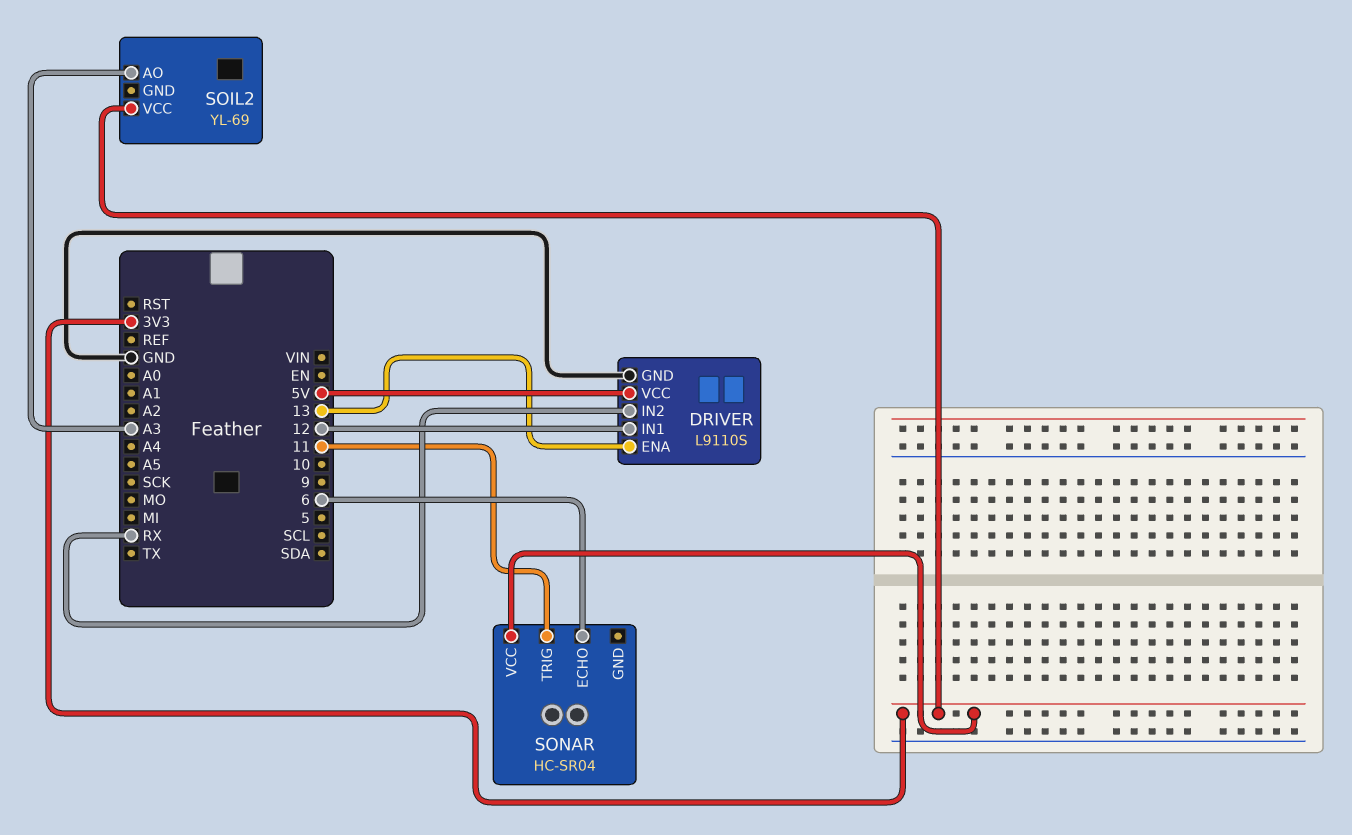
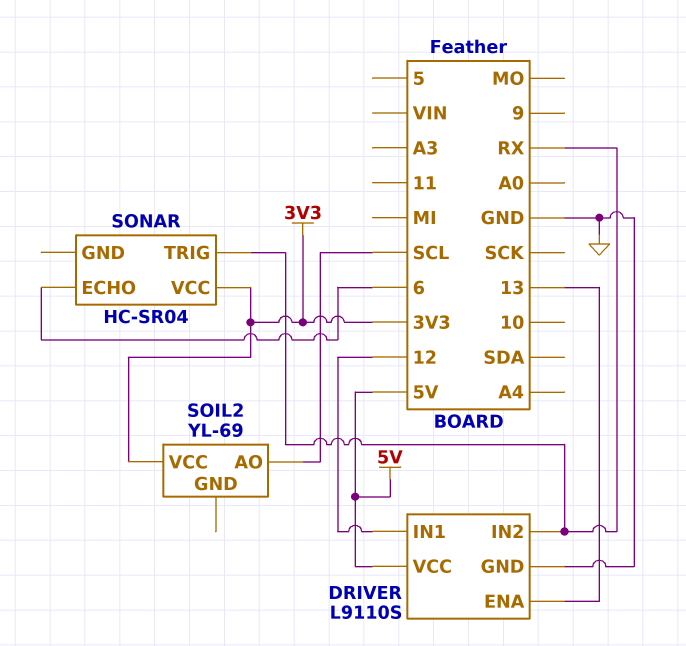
SOIL2 pin AO: A3 -> SCL
SONAR pin TRIG: 11 -> RX

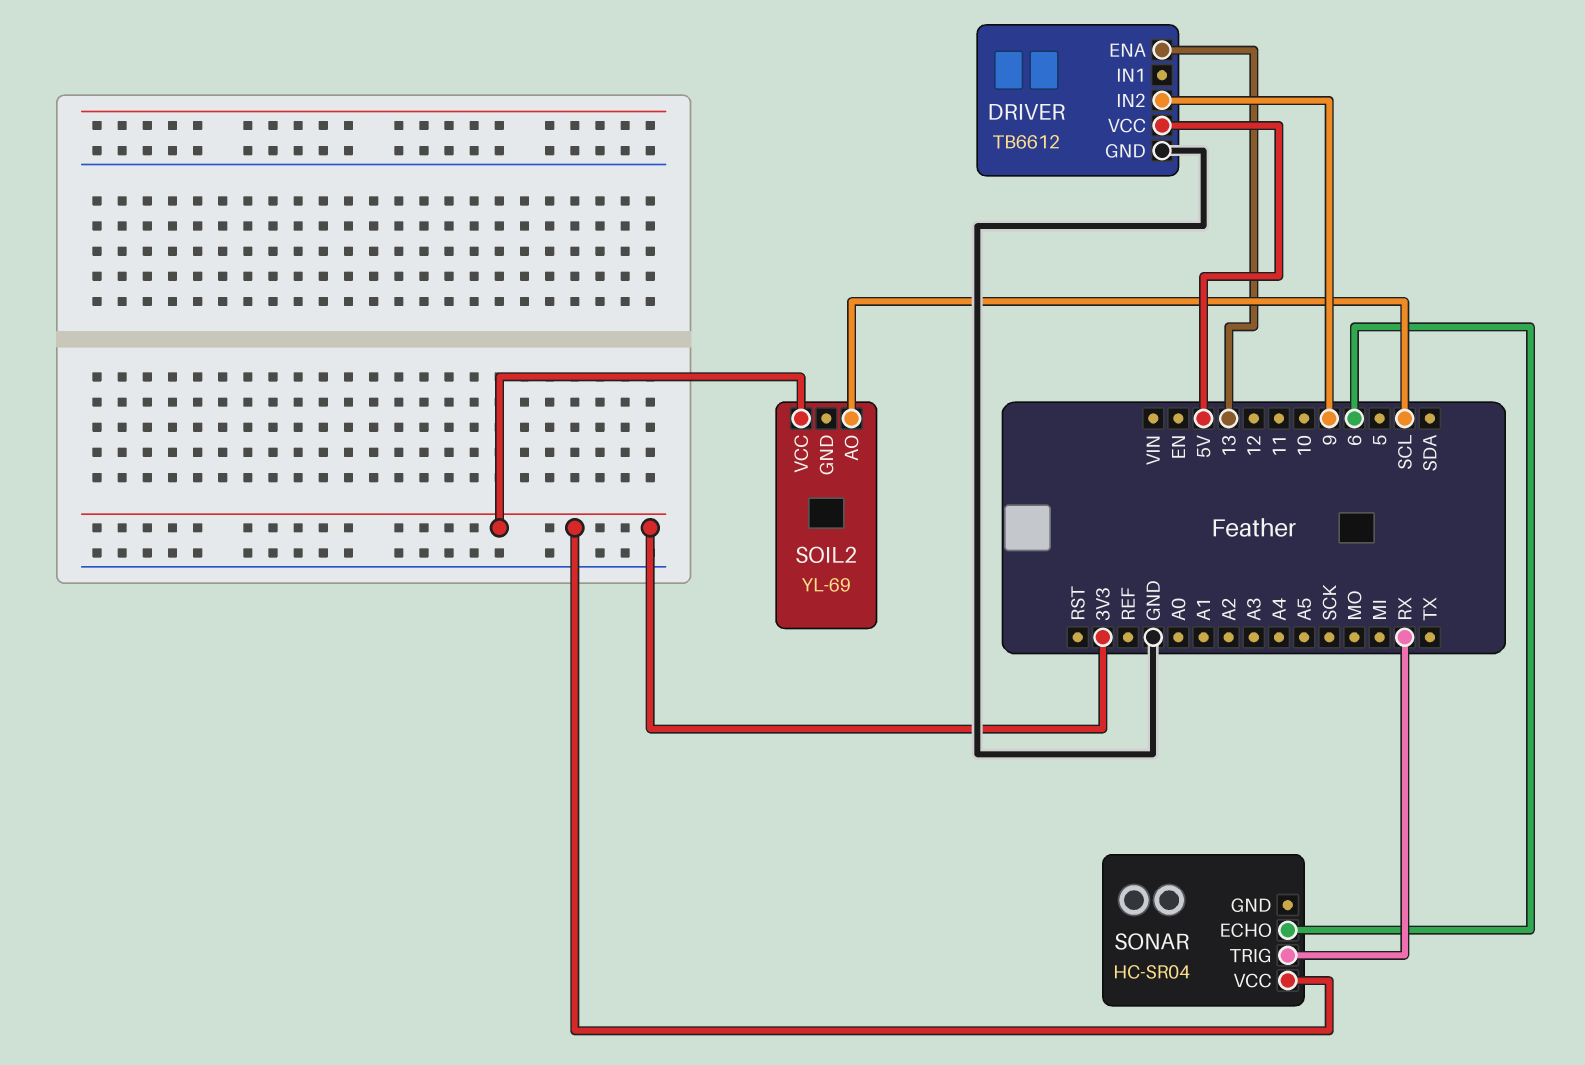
DRIVER: L9110S -> TB6612
DRIVER pin IN1: 12 -> none
DRIVER pin IN2: RX -> 9

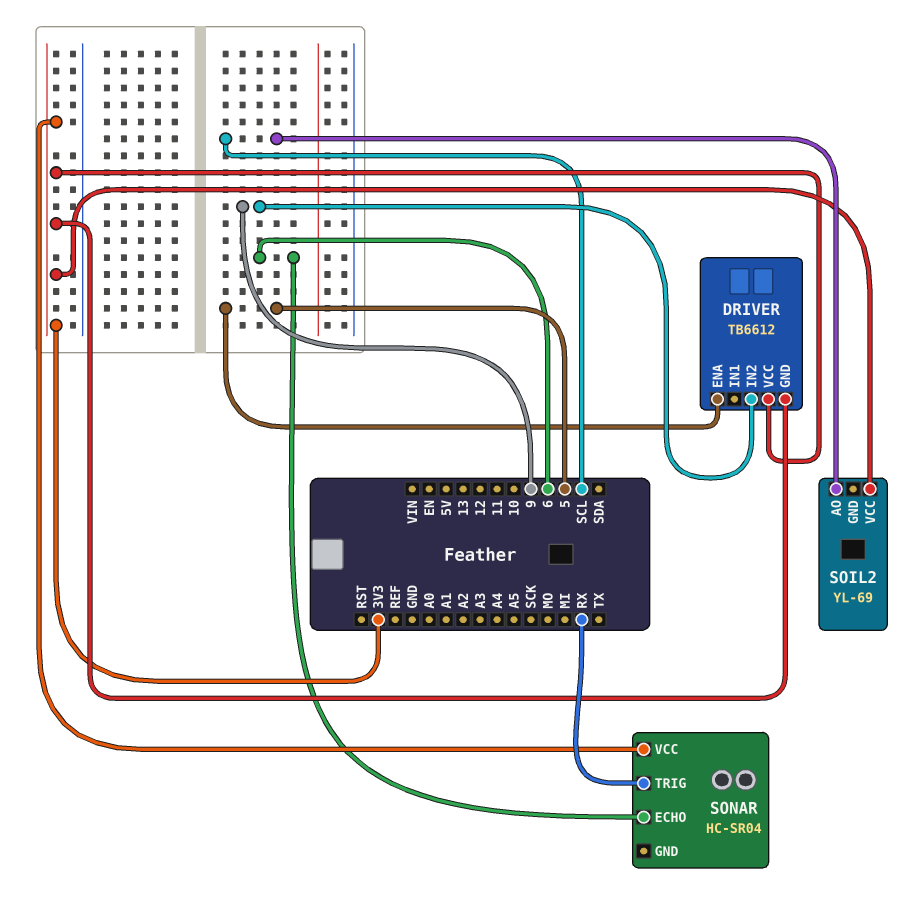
DRIVER pin ENA: 13 -> 5
DRIVER pin GND: GND -> 3V3
DRIVER pin VCC: 5V -> 3V3

